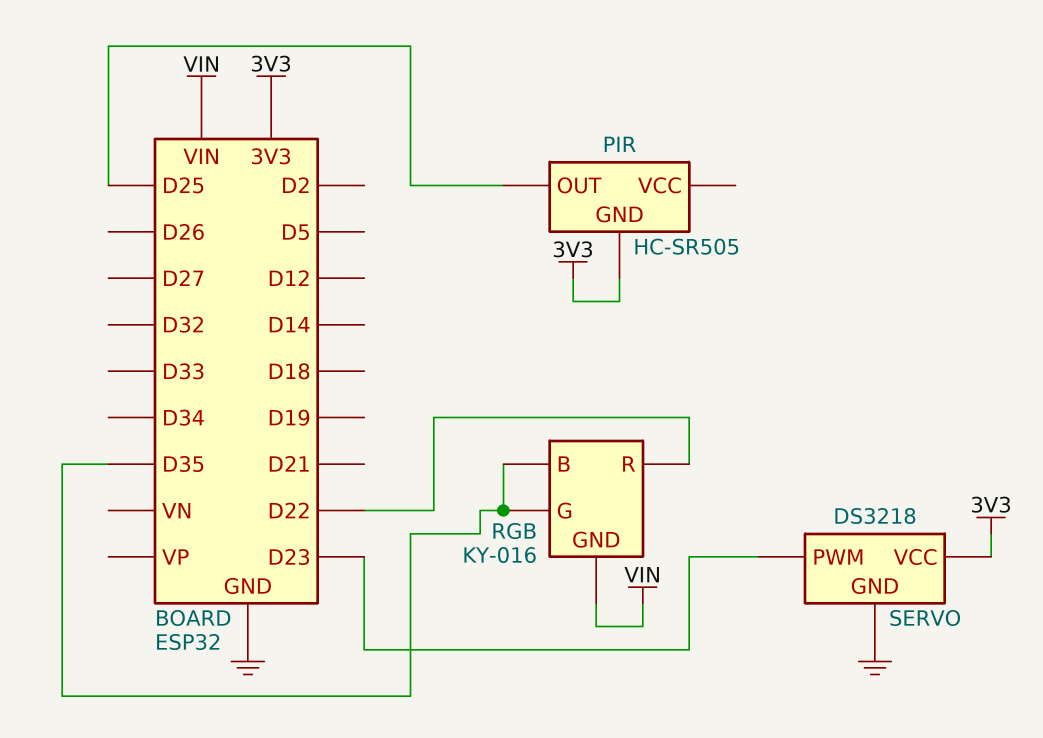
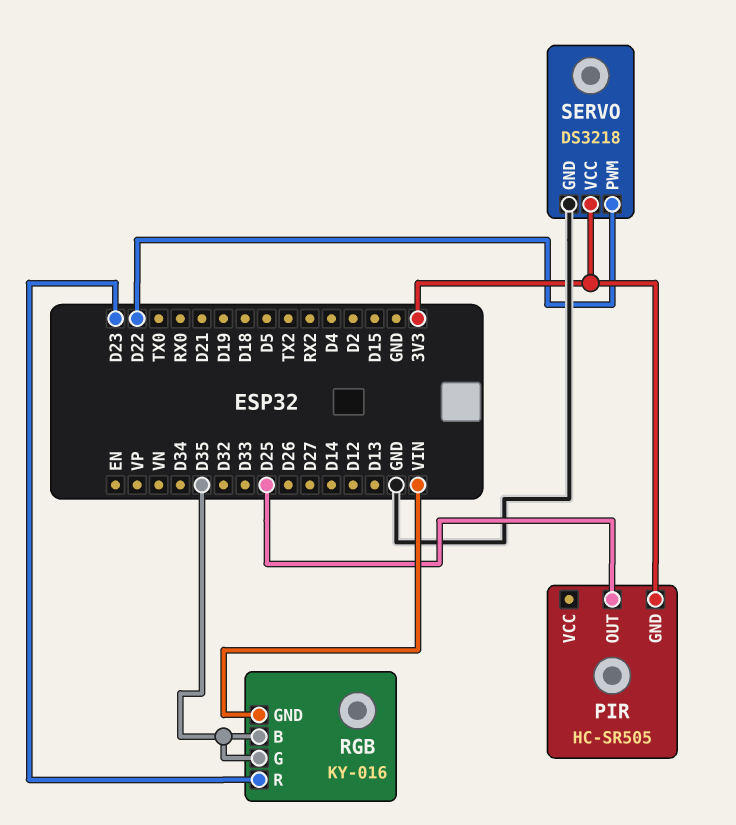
RGB pin R: D22 -> D23
SERVO pin PWM: D23 -> D22

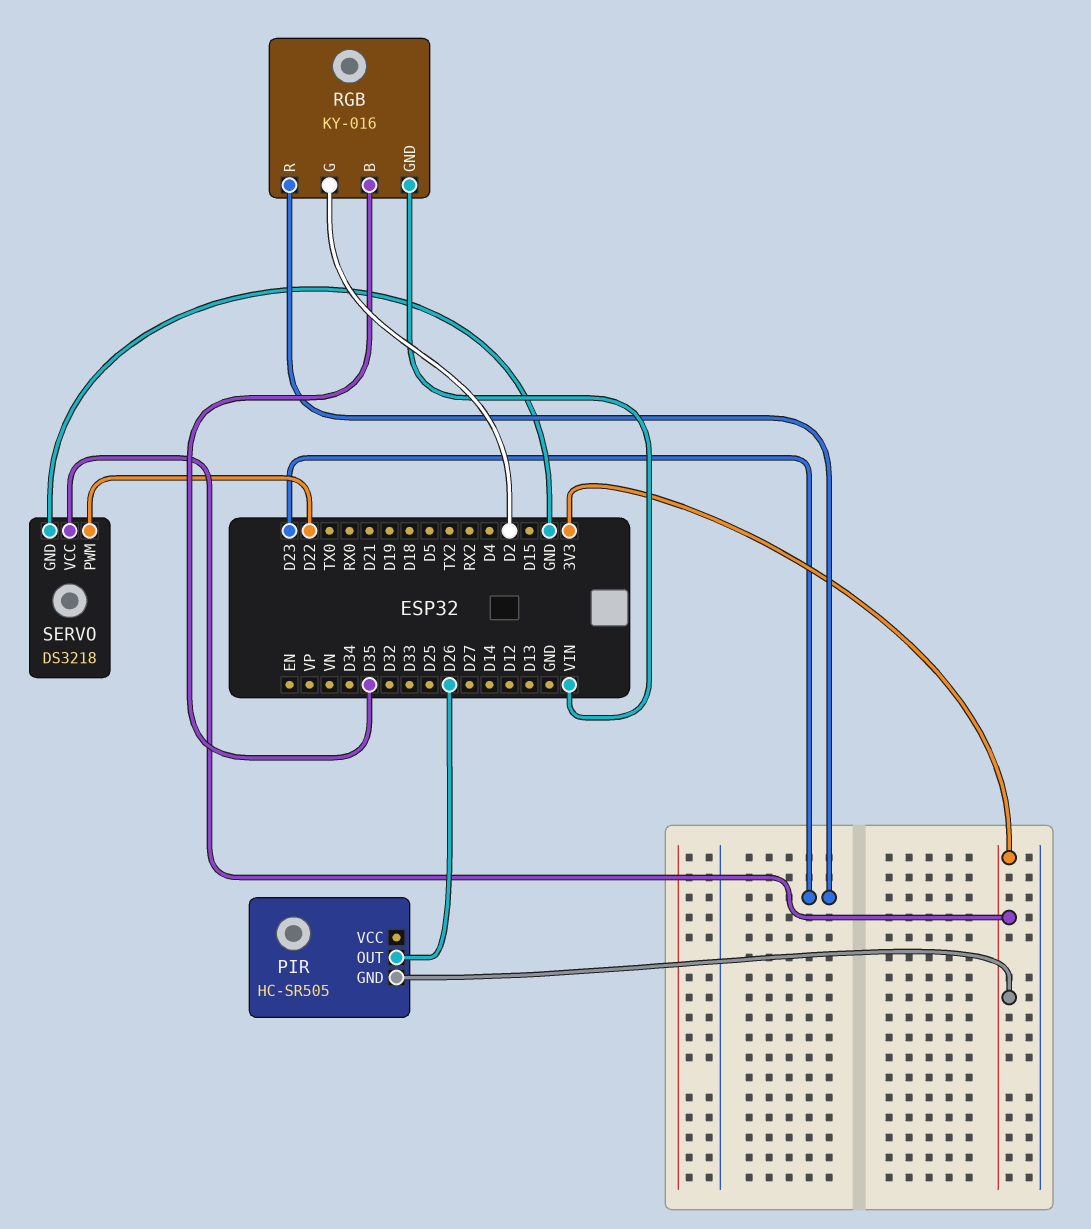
PIR pin OUT: D25 -> D26
RGB pin G: D35 -> D2

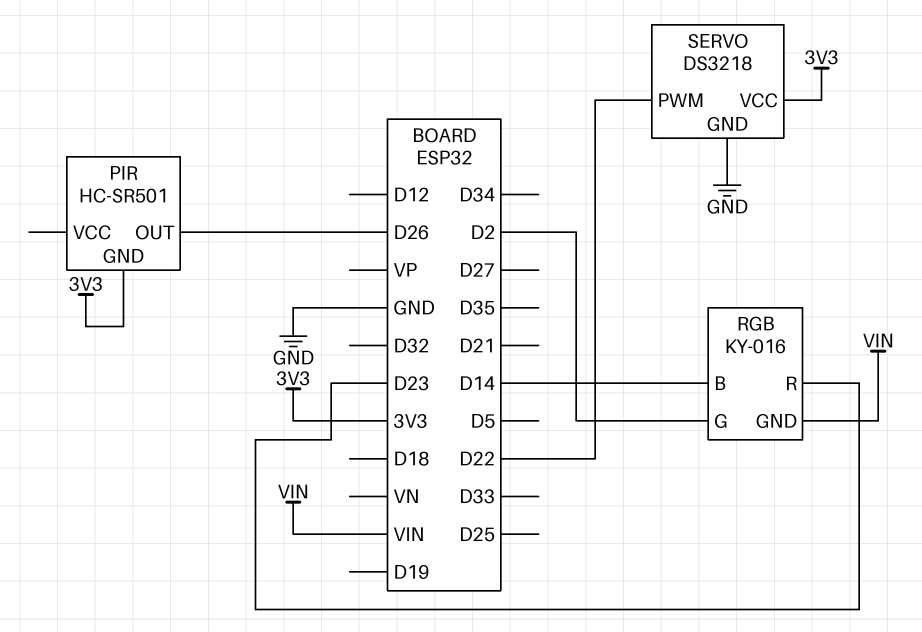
PIR: HC-SR505 -> HC-SR501
RGB pin B: D35 -> D14

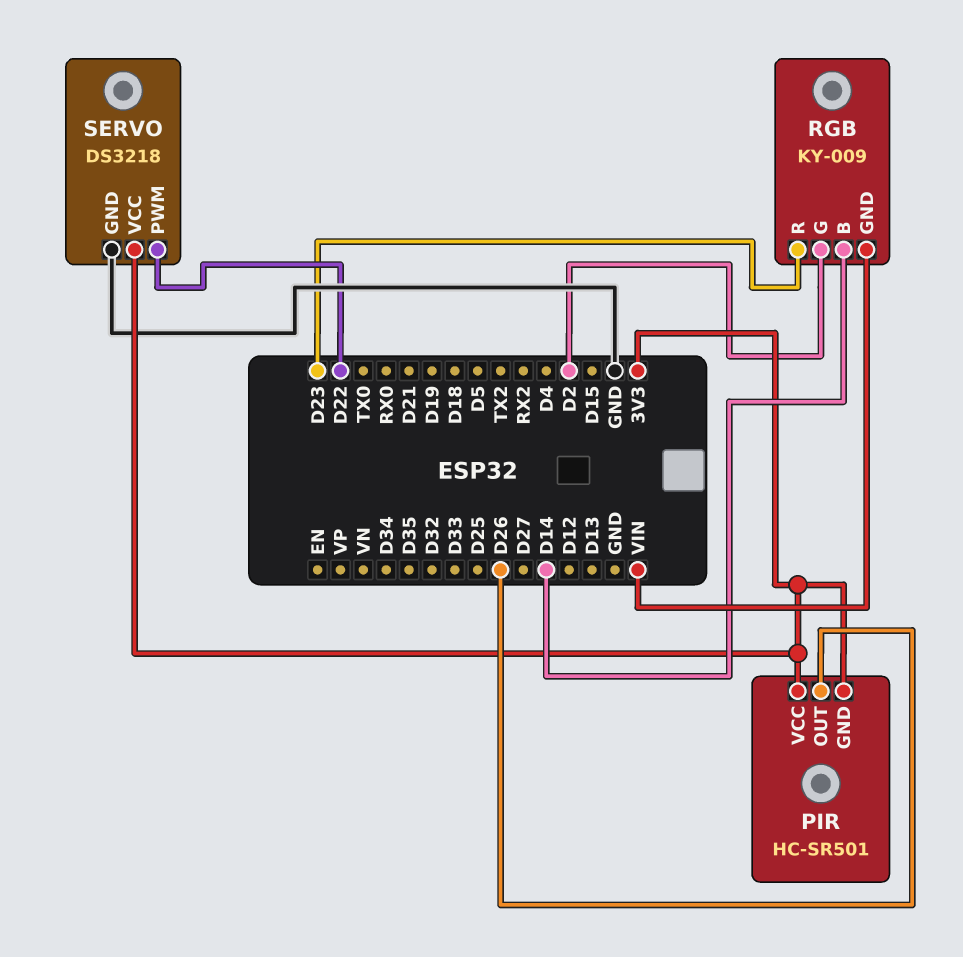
PIR pin VCC: none -> 3V3
RGB: KY-016 -> KY-009

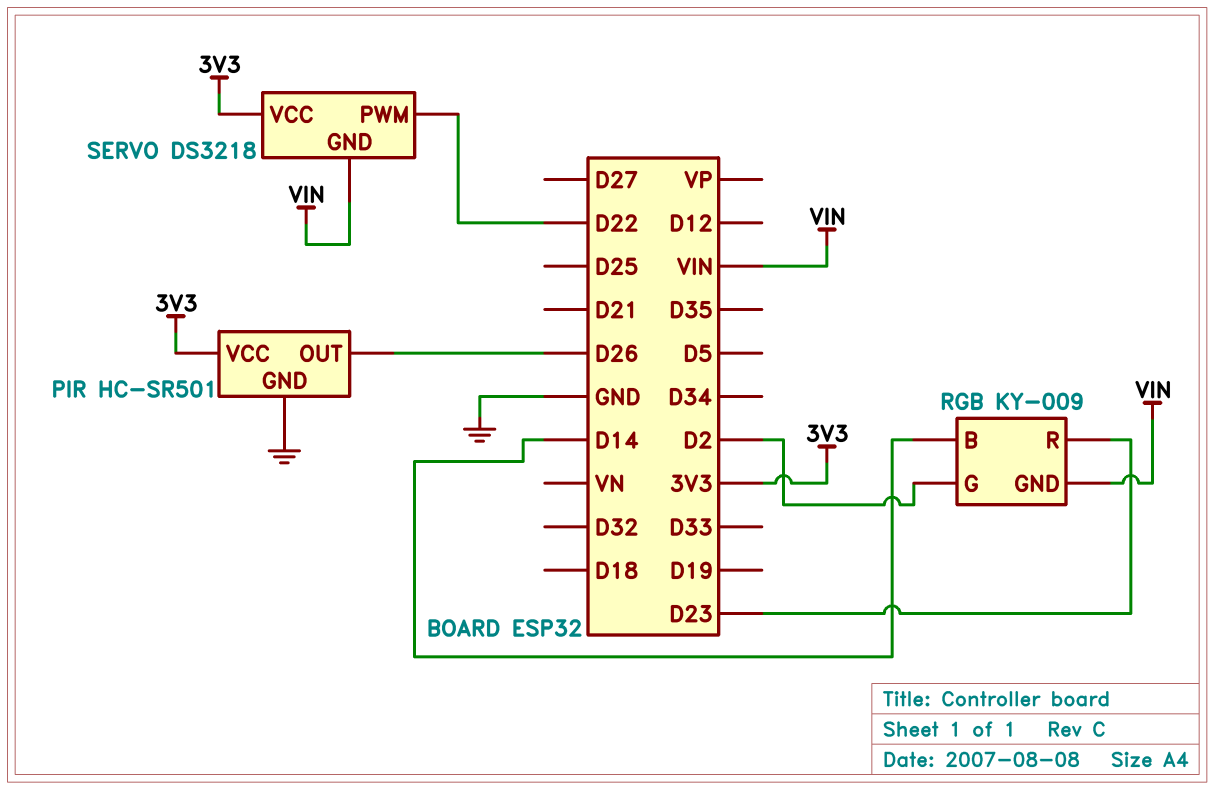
PIR pin GND: 3V3 -> GND
SERVO pin GND: GND -> VIN

